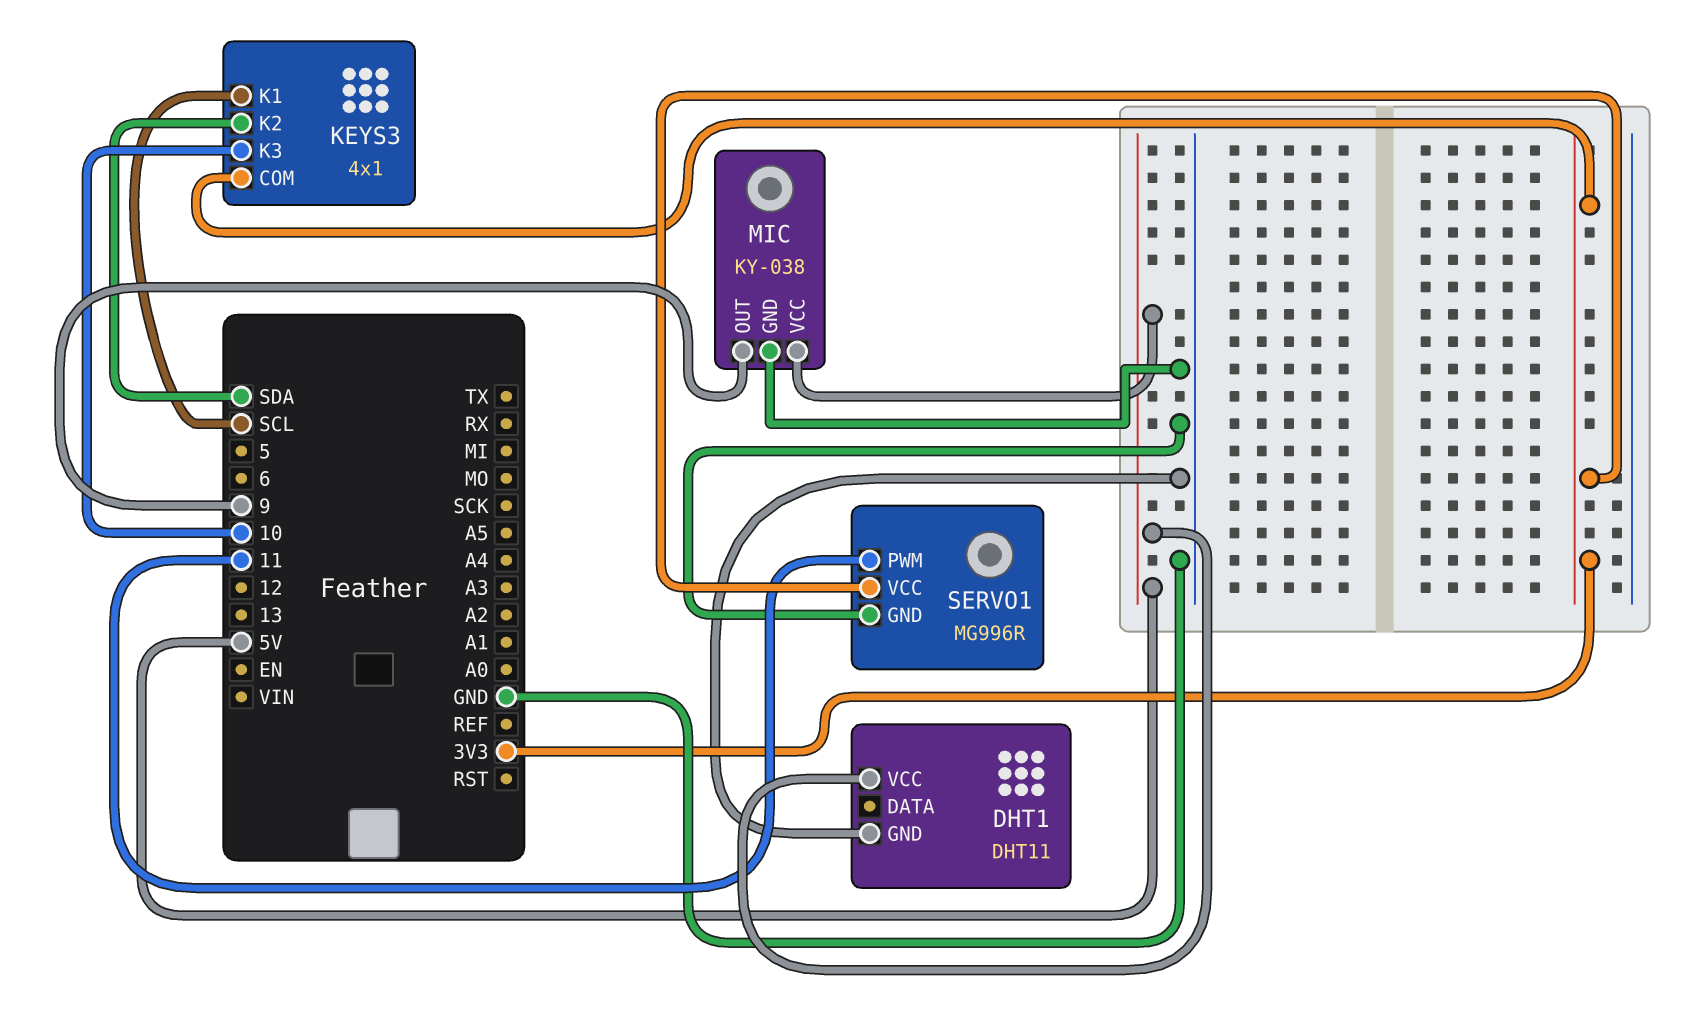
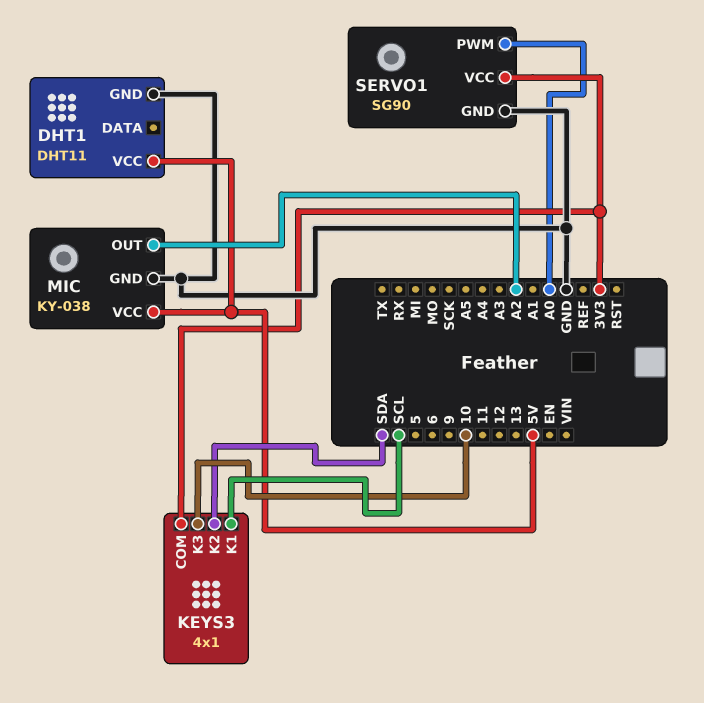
MIC pin OUT: 9 -> A2
SERVO1: MG996R -> SG90
SERVO1 pin PWM: 11 -> A0

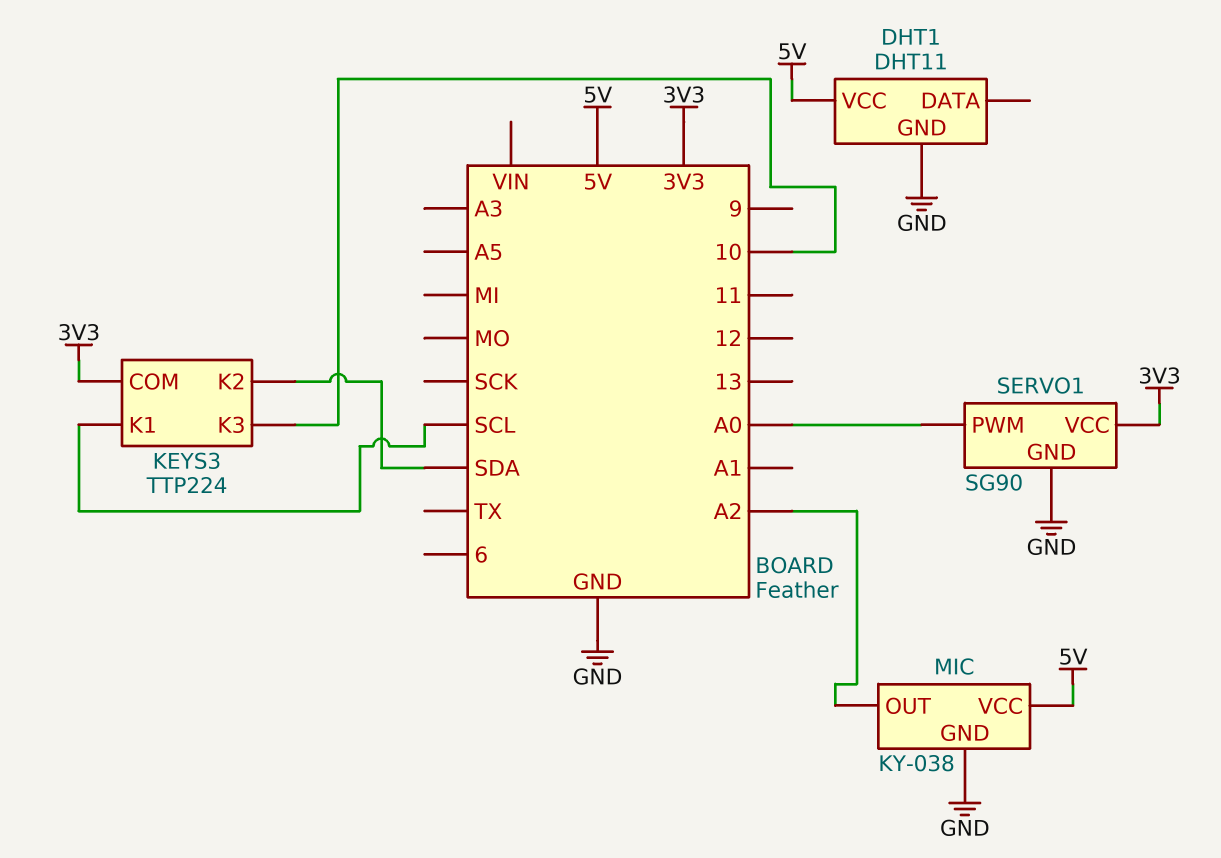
KEYS3: 4x1 -> TTP224

